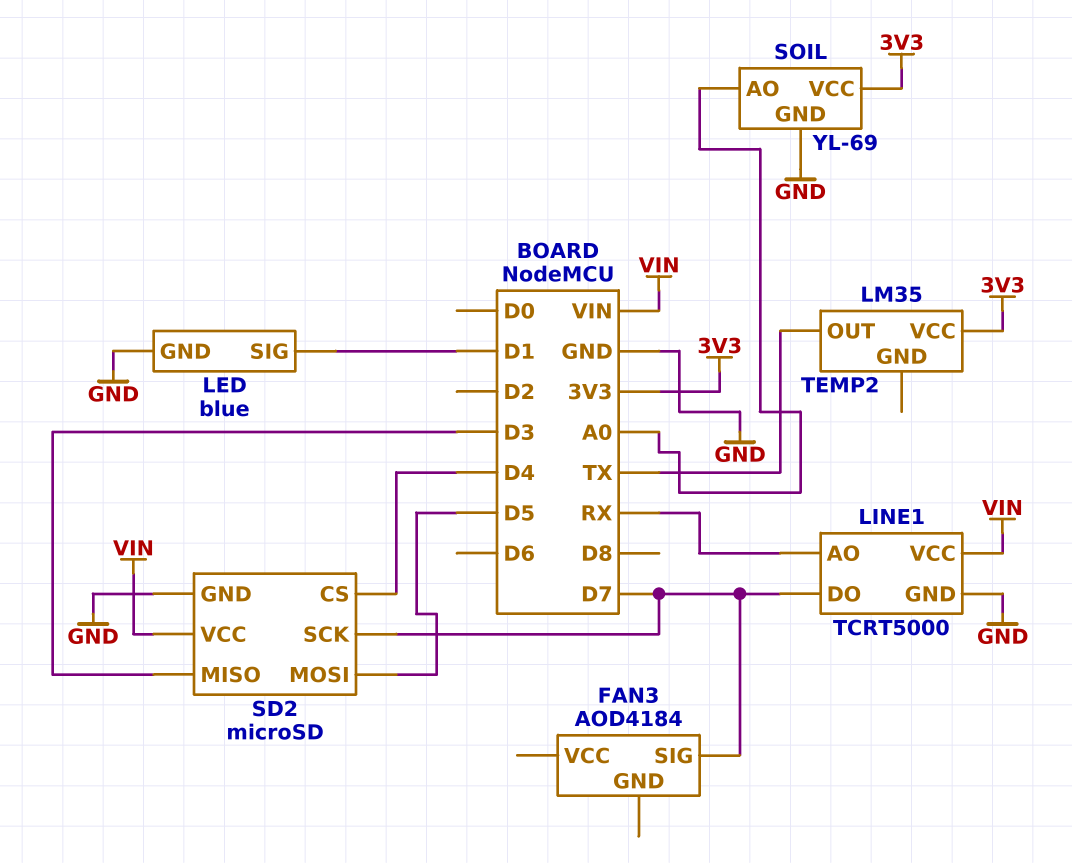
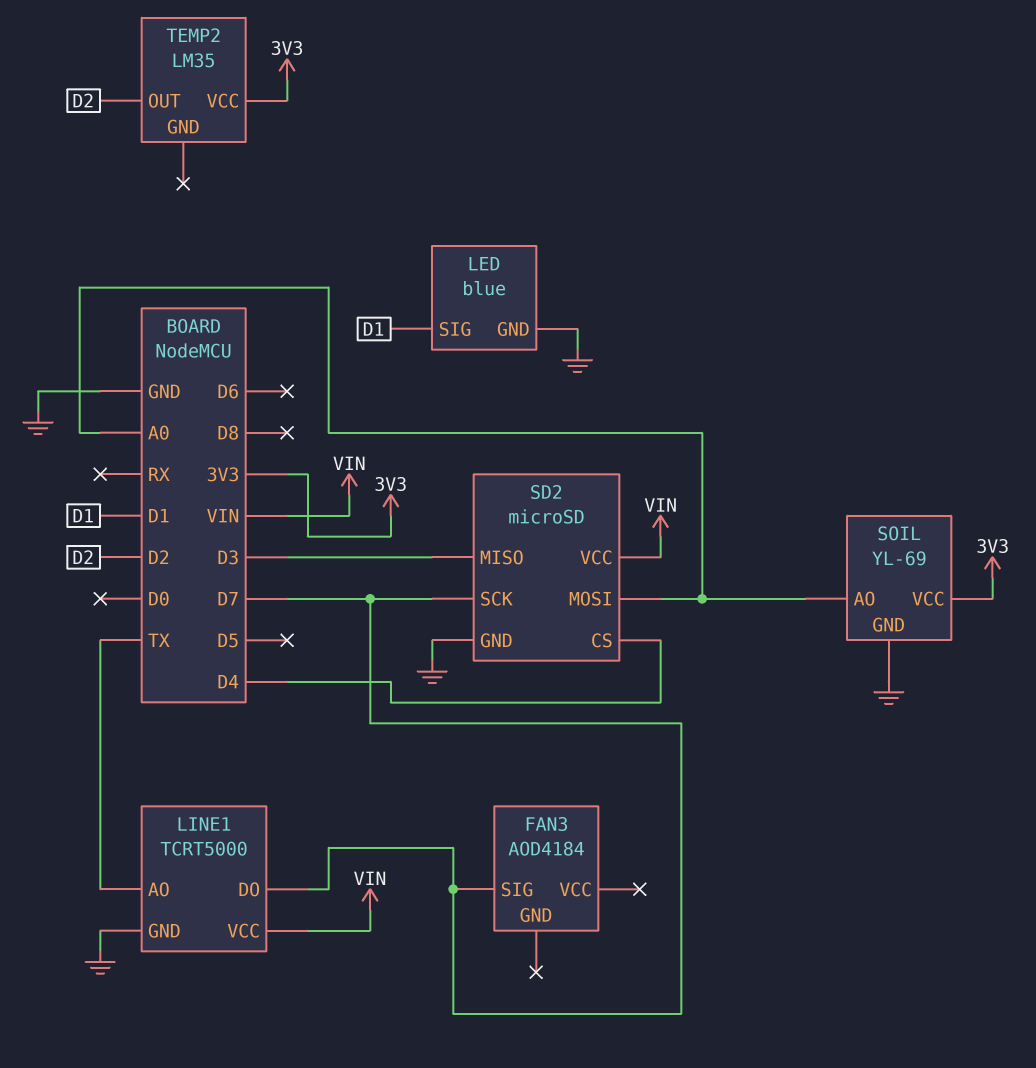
LINE1 pin AO: RX -> TX
SD2 pin MOSI: D5 -> A0
TEMP2 pin OUT: TX -> D2

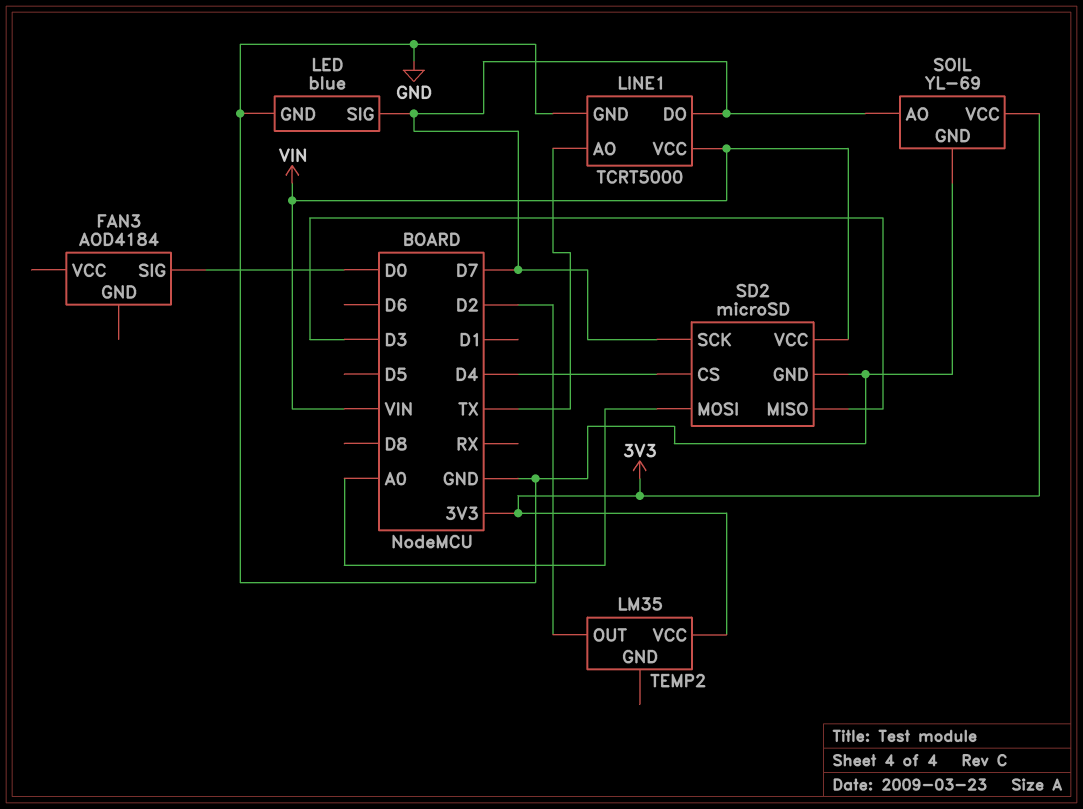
FAN3 pin SIG: D7 -> D0
LED pin SIG: D1 -> D7
SOIL pin AO: A0 -> D7

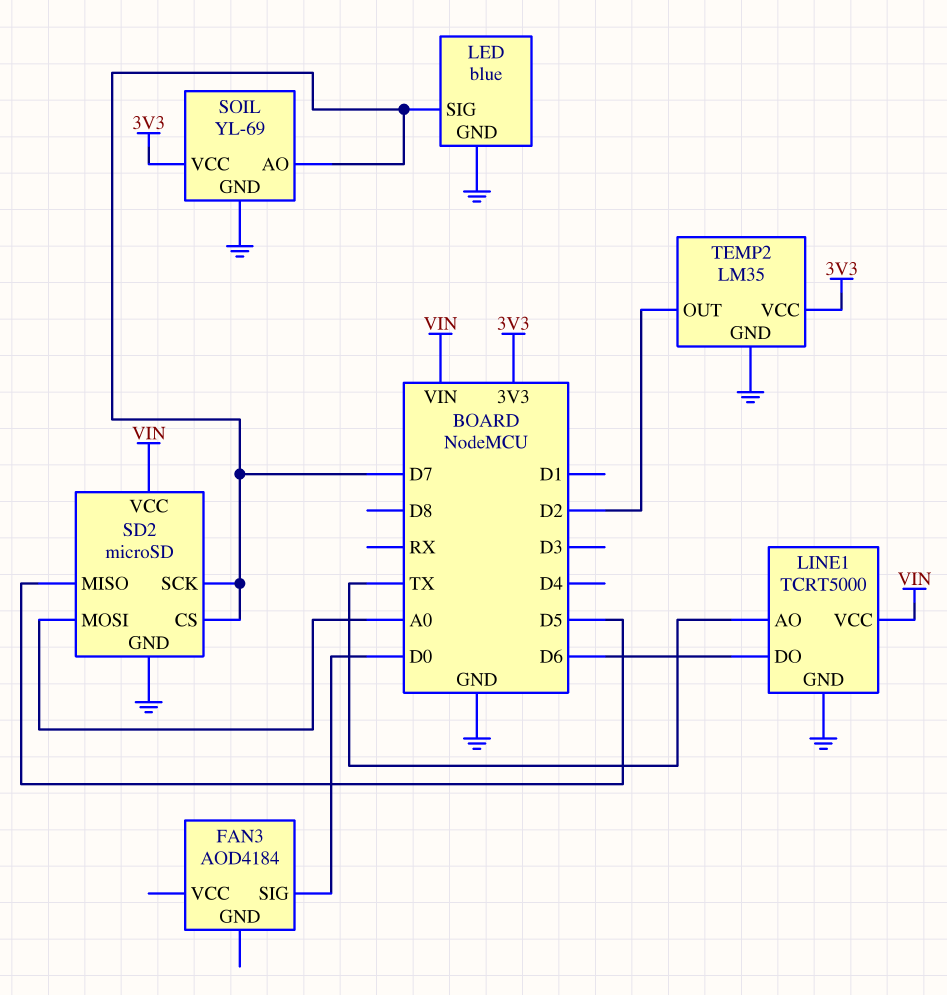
LINE1 pin DO: D7 -> D6
SD2 pin CS: D4 -> D7
SD2 pin MISO: D3 -> D5
TEMP2 pin GND: none -> GND

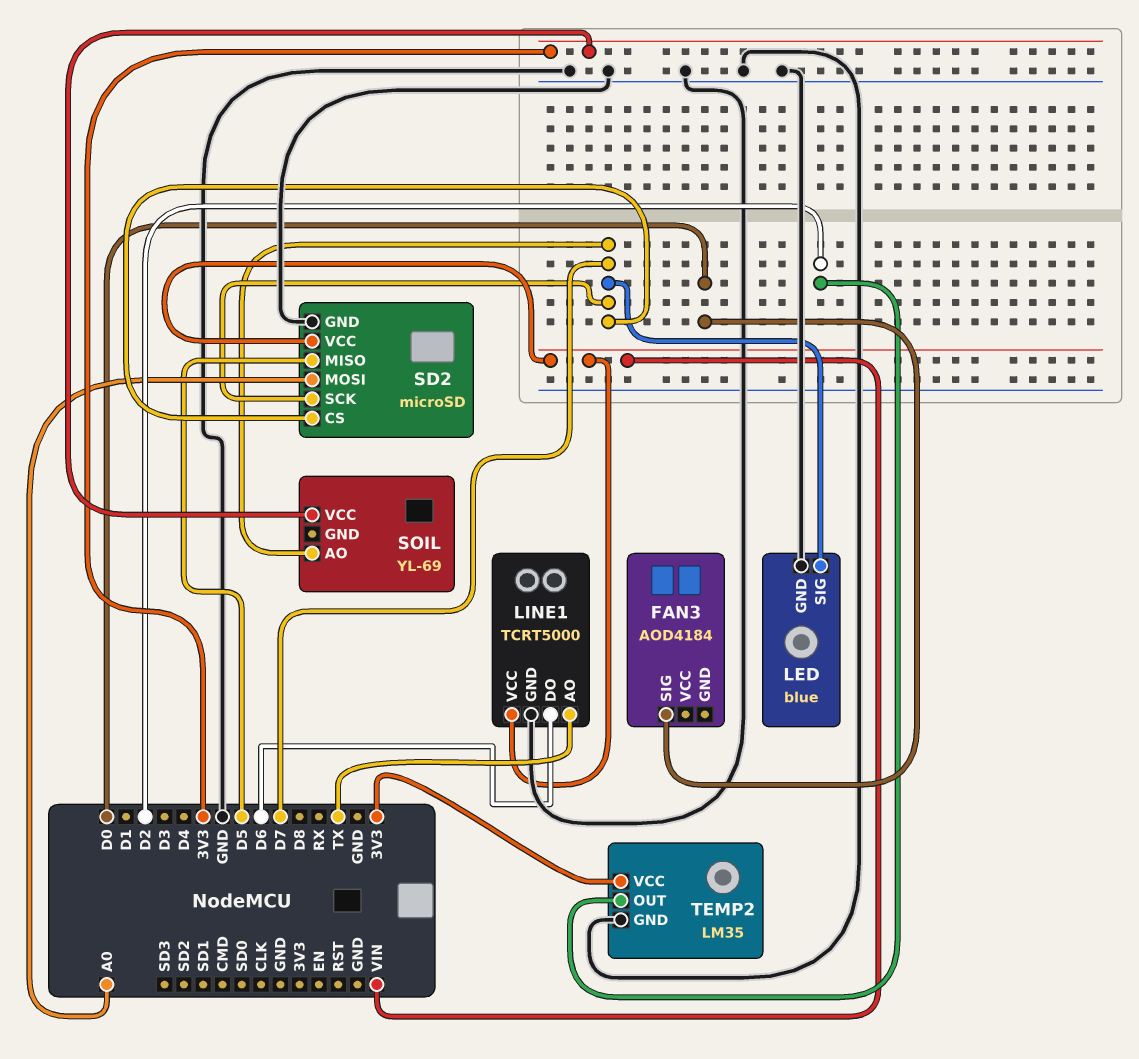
SOIL pin GND: GND -> none

